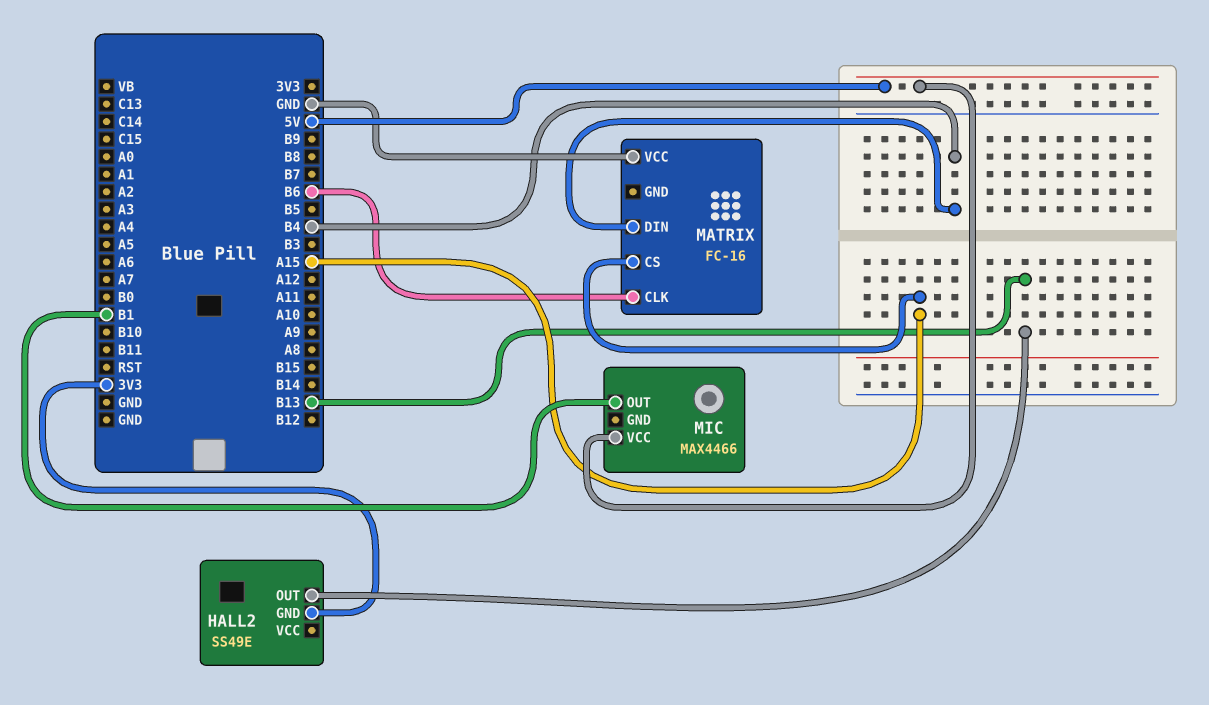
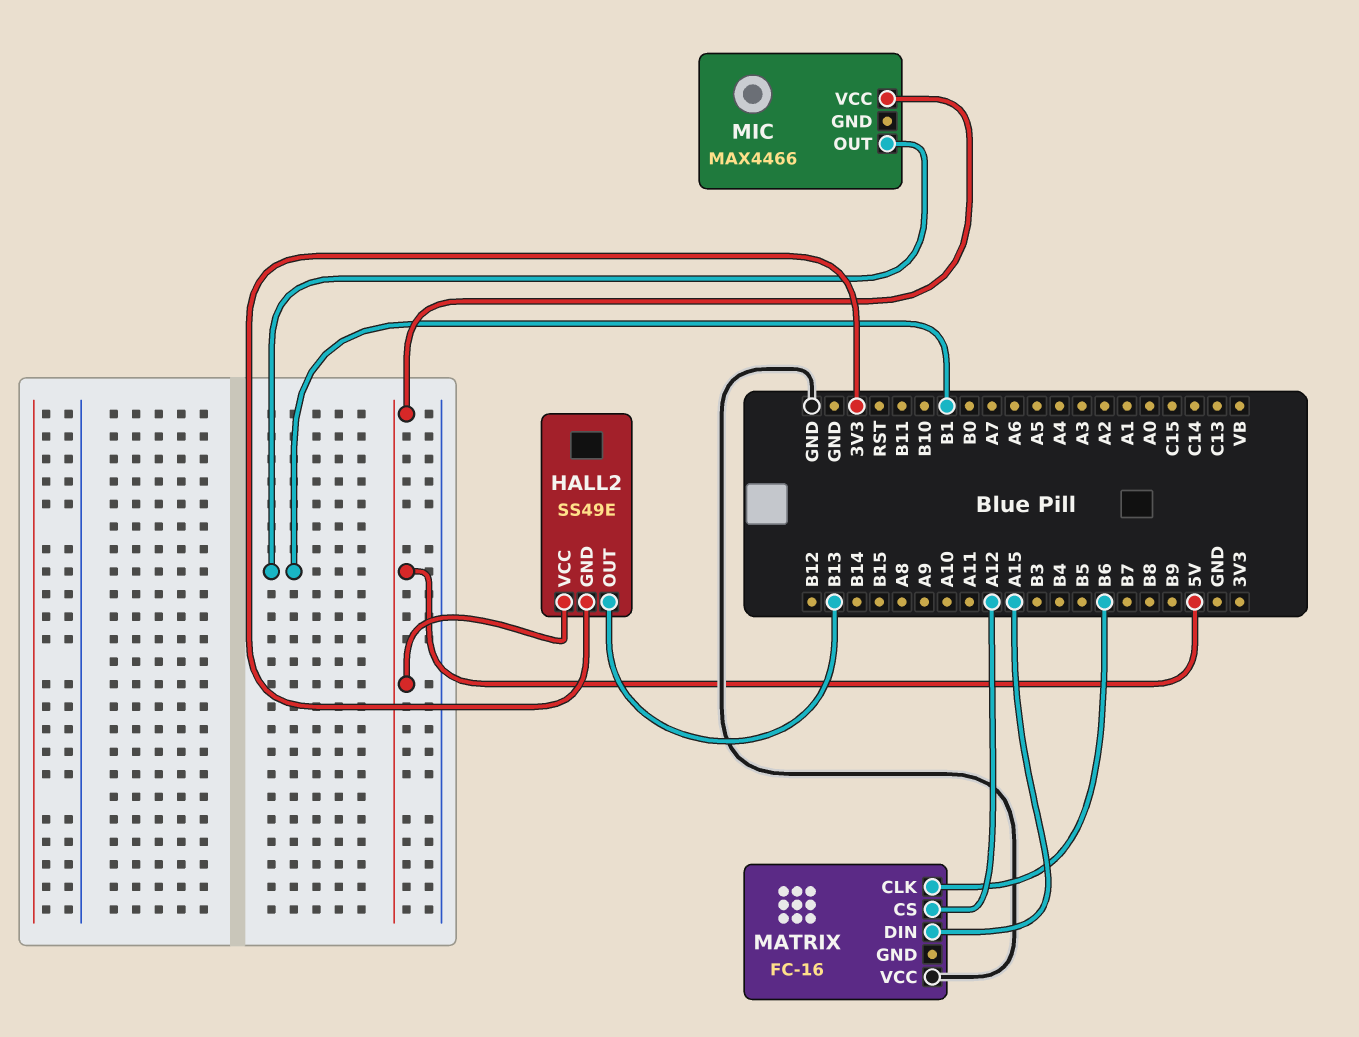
HALL2 pin VCC: none -> 5V
MATRIX pin CS: A15 -> A12
MATRIX pin DIN: B4 -> A15

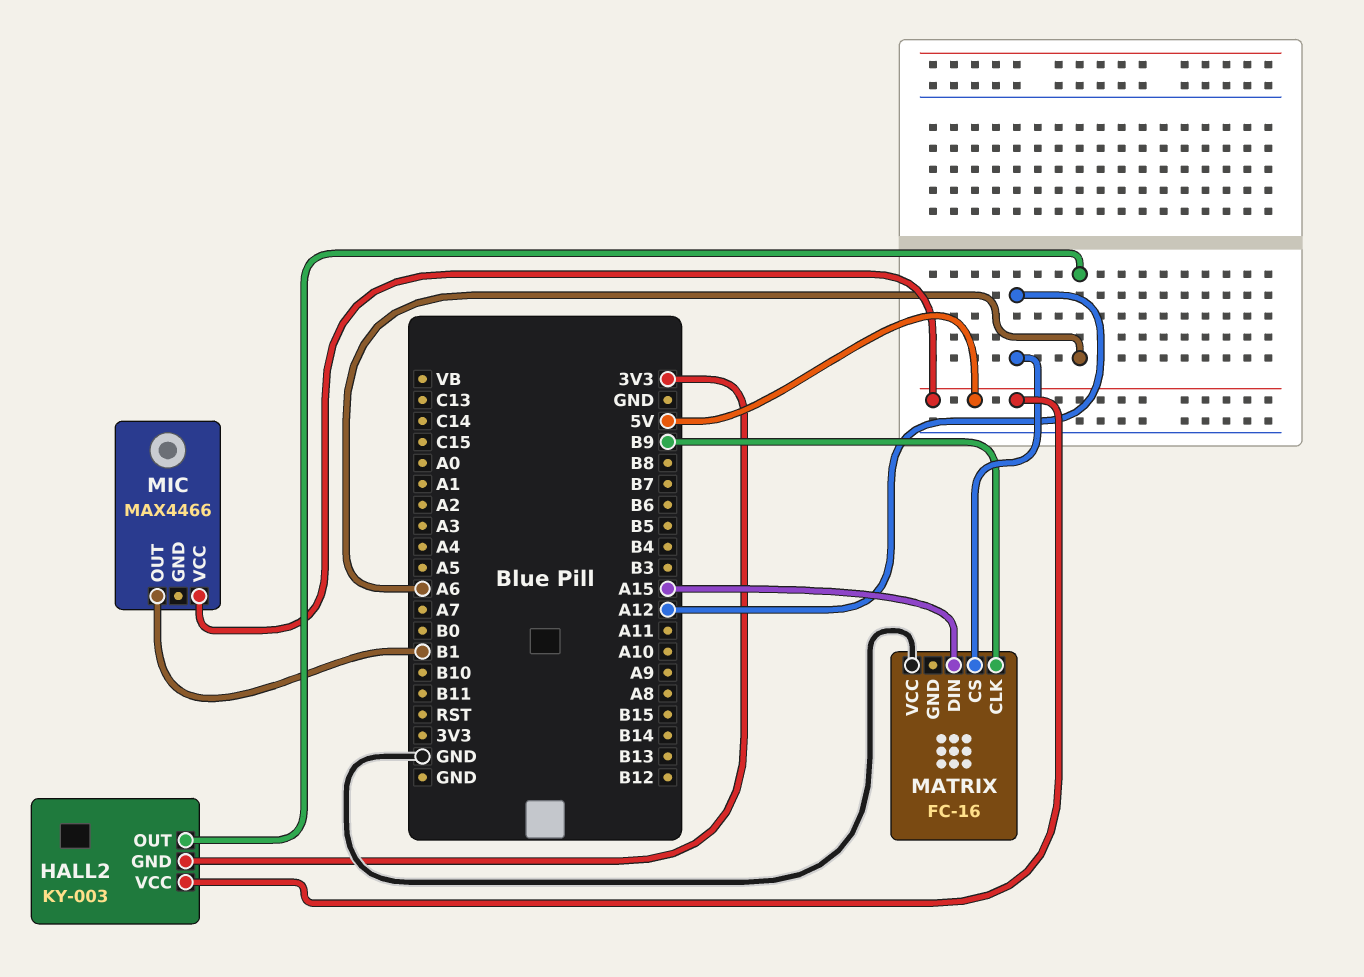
HALL2: SS49E -> KY-003
HALL2 pin OUT: B13 -> A6
MATRIX pin CLK: B6 -> B9

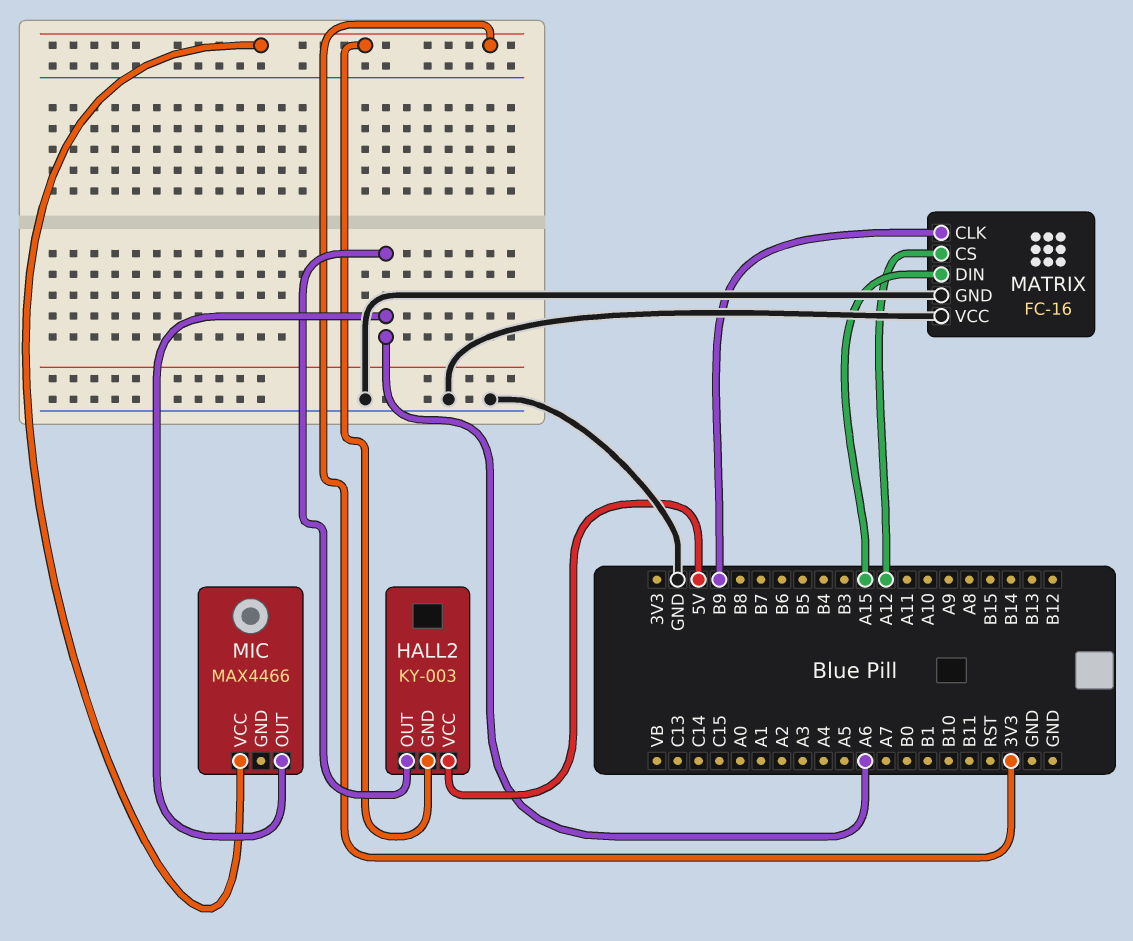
MATRIX pin GND: none -> GND
MIC pin OUT: B1 -> A6
MIC pin VCC: 5V -> 3V3

